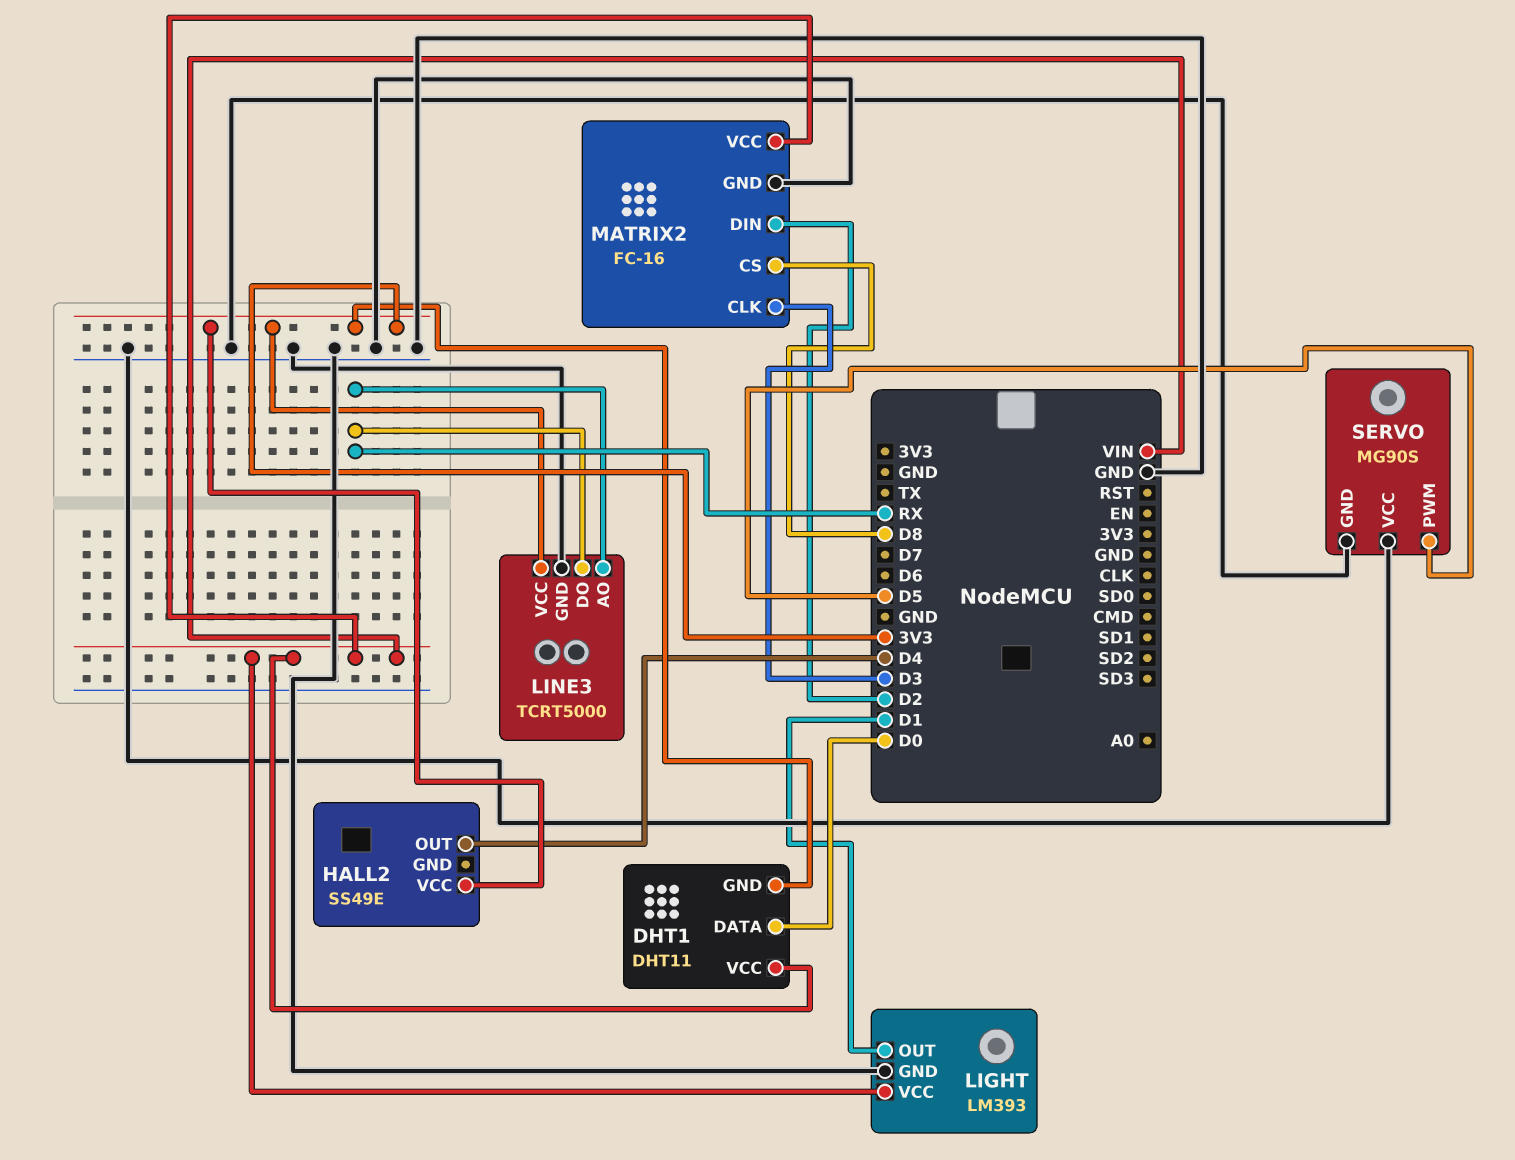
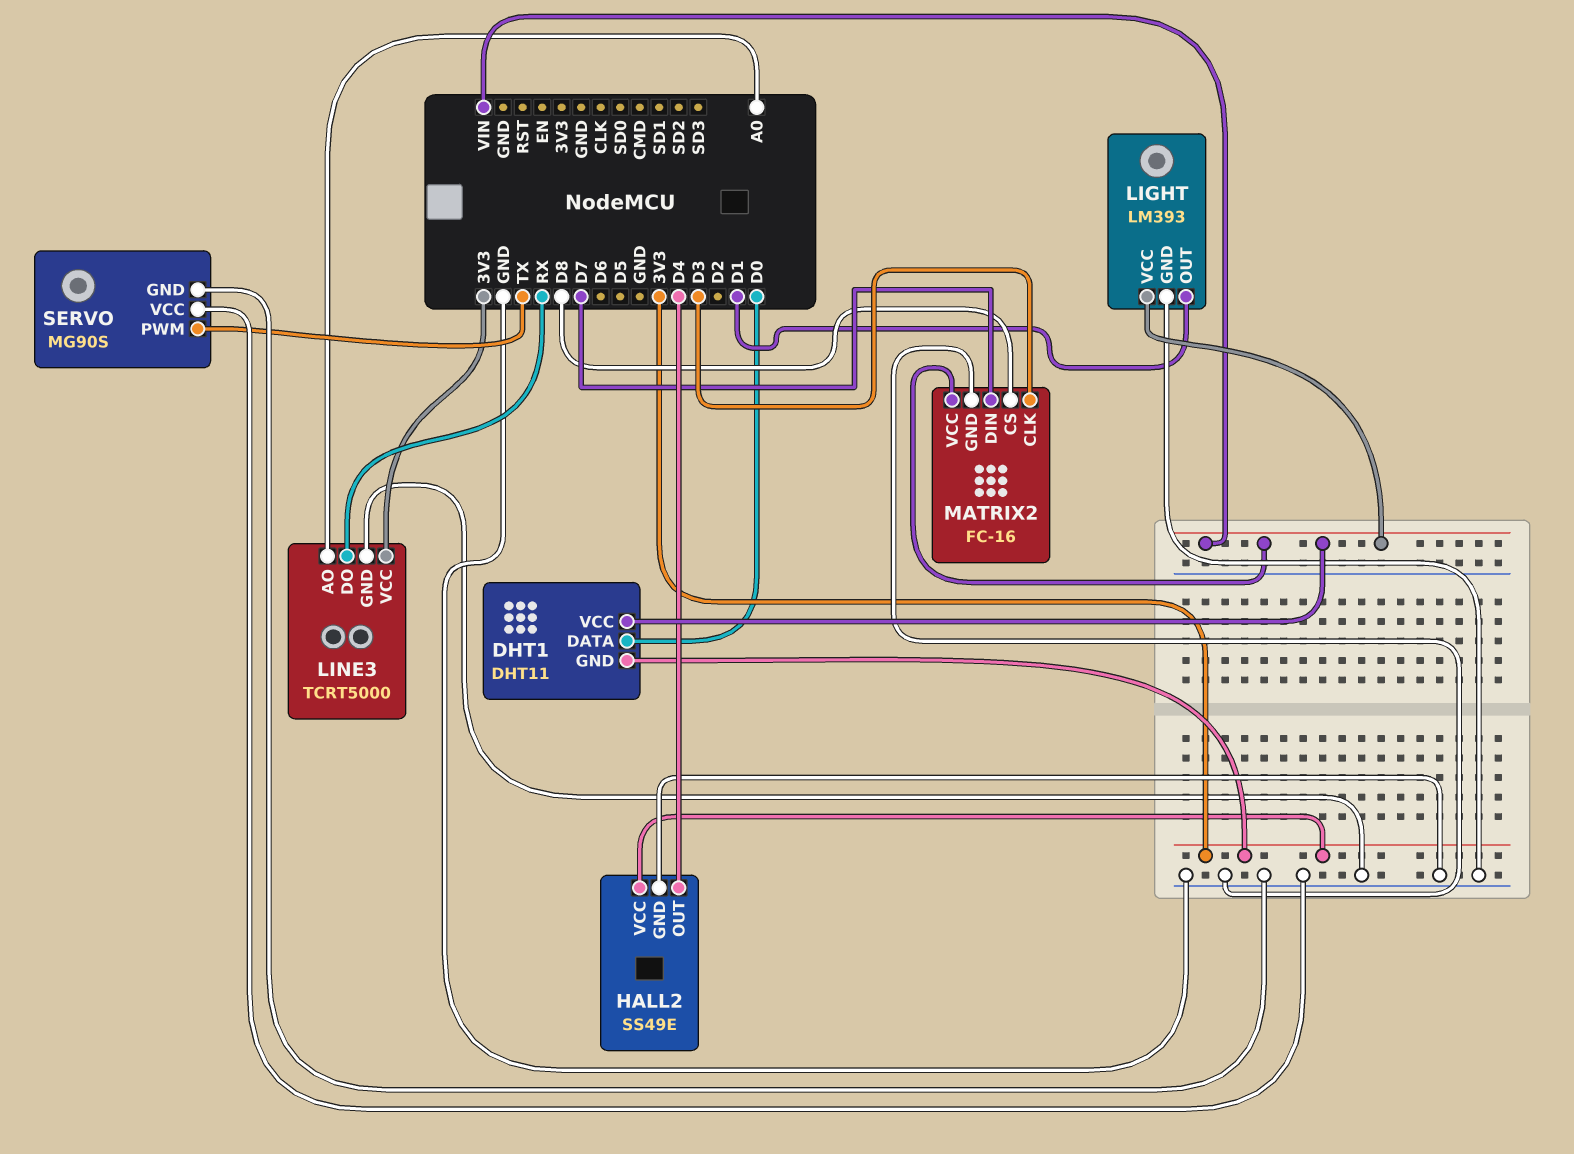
HALL2 pin GND: none -> GND
LINE3 pin AO: RX -> A0
MATRIX2 pin DIN: D2 -> D7
SERVO pin PWM: D5 -> TX

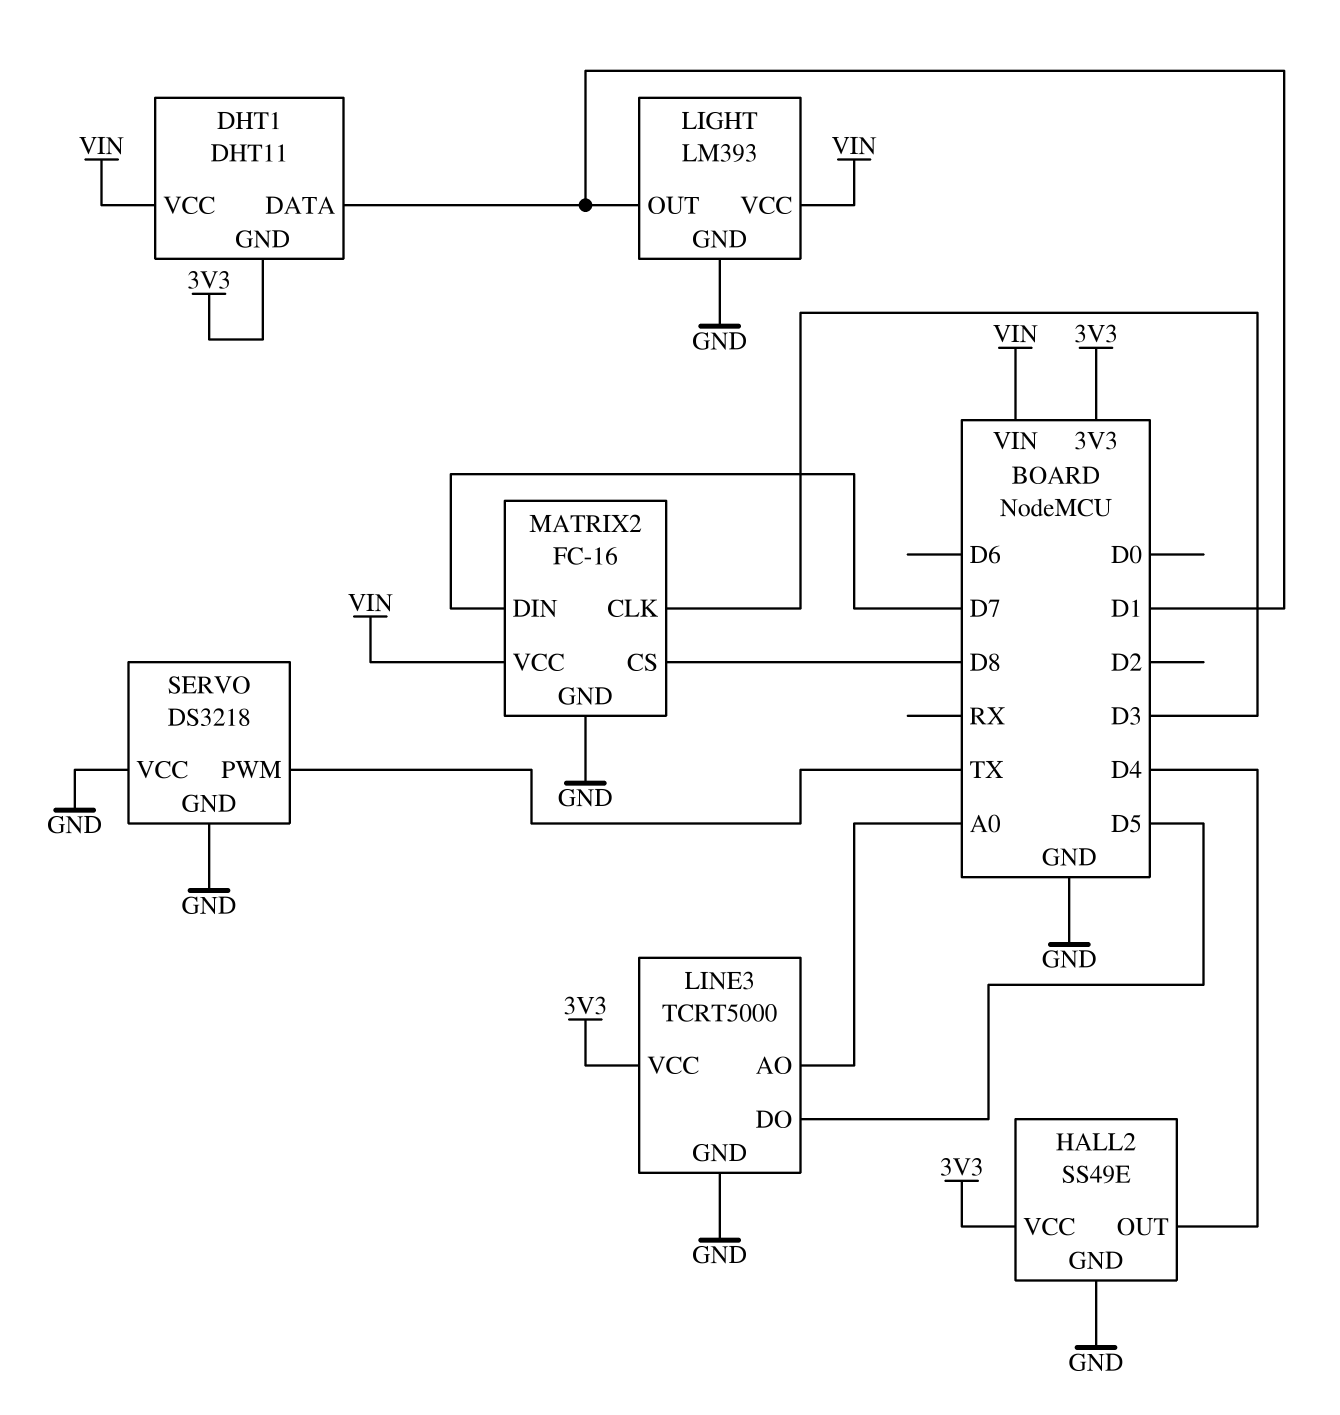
DHT1 pin DATA: D0 -> D1
LINE3 pin DO: RX -> D5
SERVO: MG90S -> DS3218

